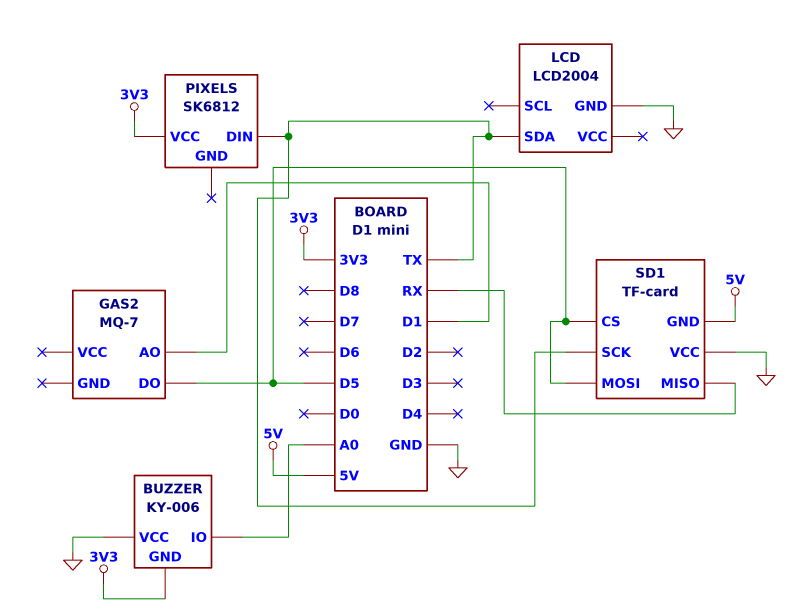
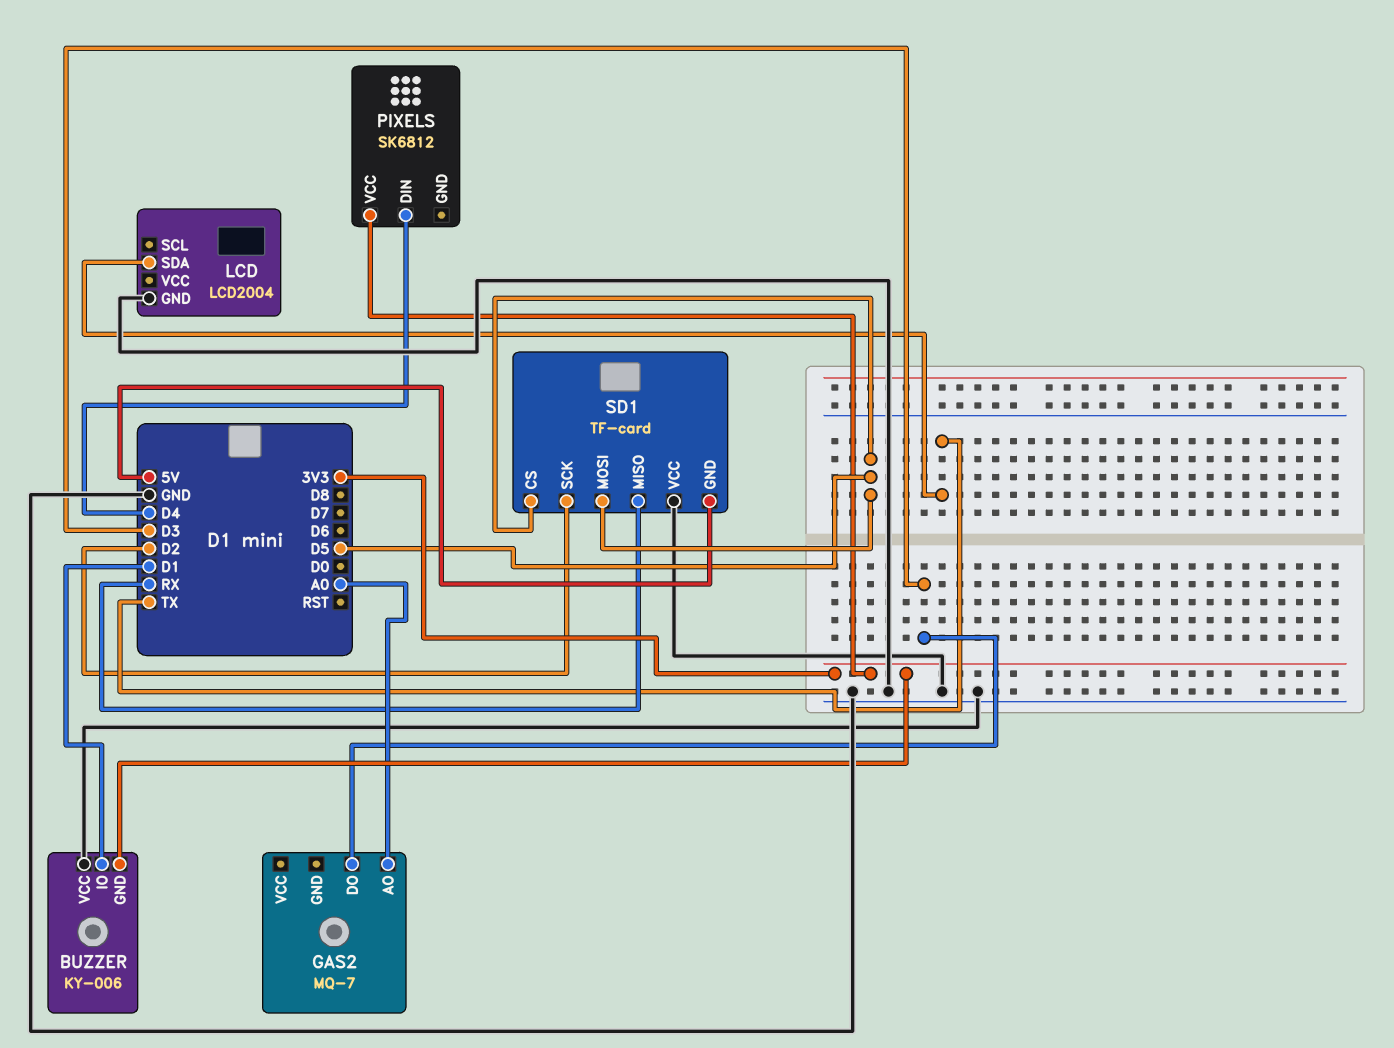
BUZZER pin IO: A0 -> D1
GAS2 pin AO: D1 -> A0
GAS2 pin DO: D5 -> D3
PIXELS pin DIN: TX -> D4
SD1 pin SCK: TX -> D2

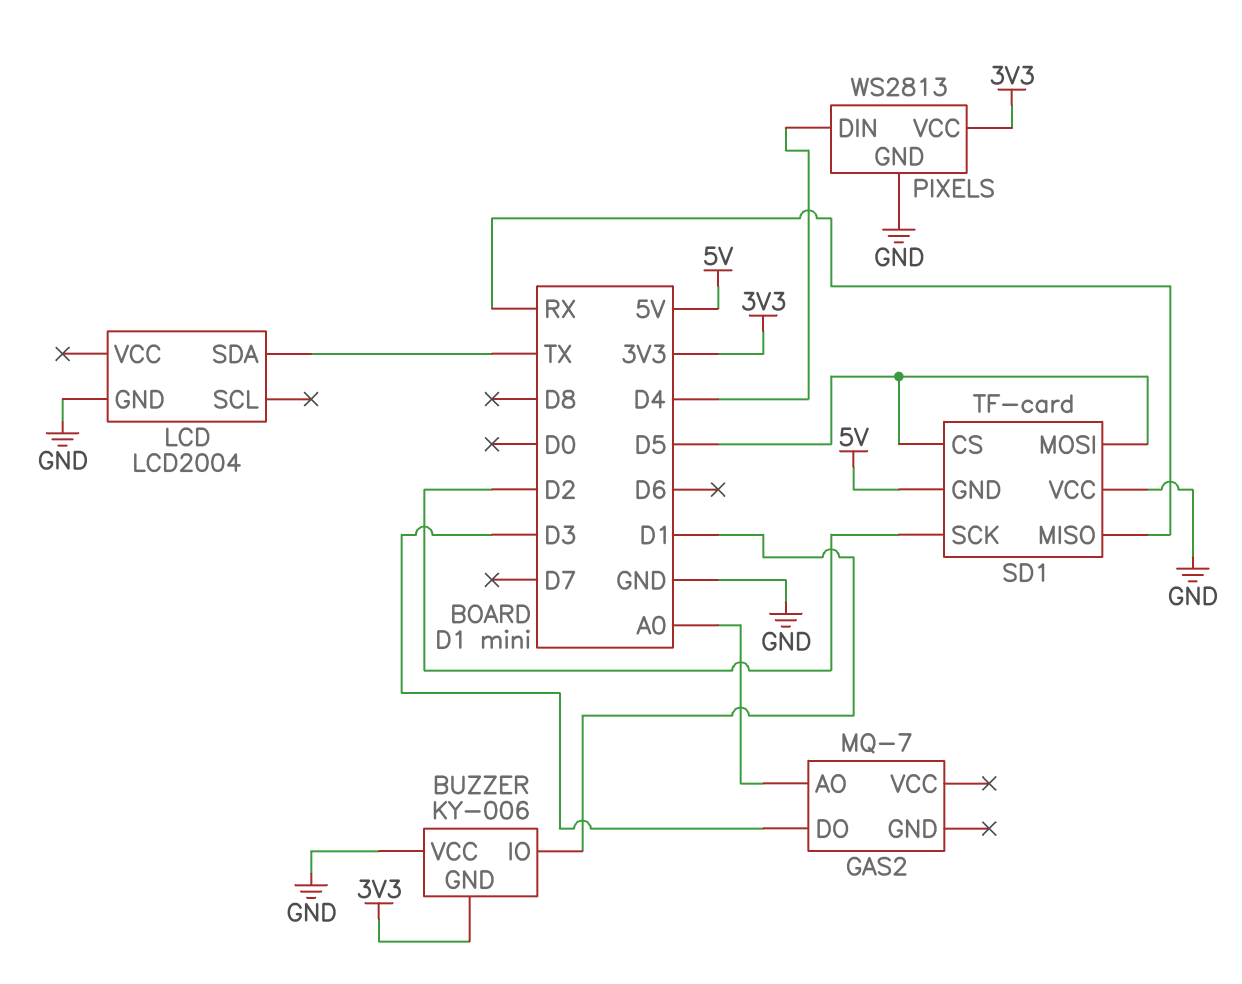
PIXELS: SK6812 -> WS2813
PIXELS pin GND: none -> GND

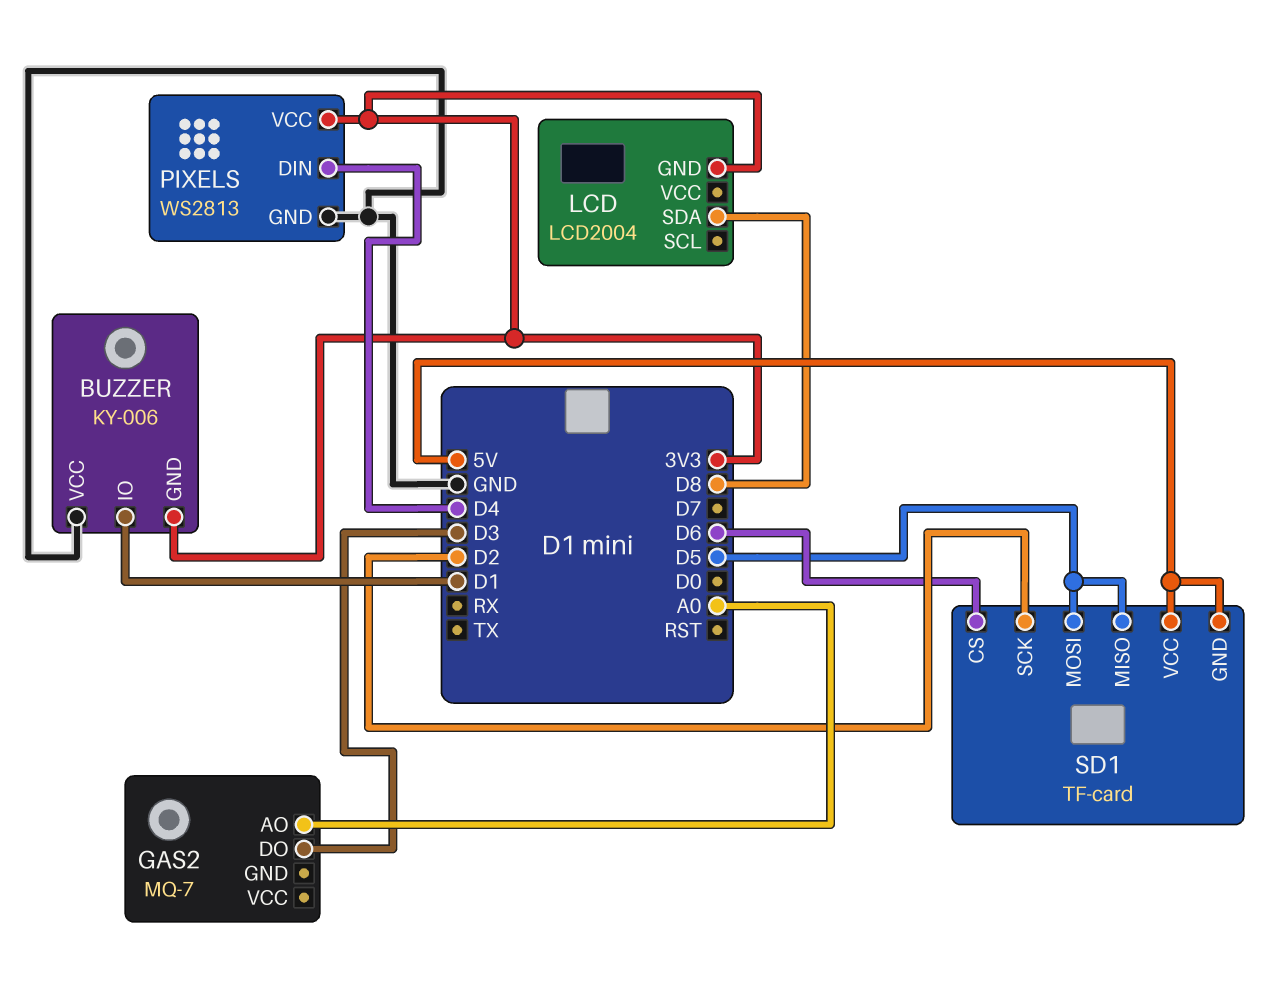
LCD pin GND: GND -> 3V3
LCD pin SDA: TX -> D8
SD1 pin CS: D5 -> D6
SD1 pin MISO: RX -> D5
SD1 pin VCC: GND -> 5V

